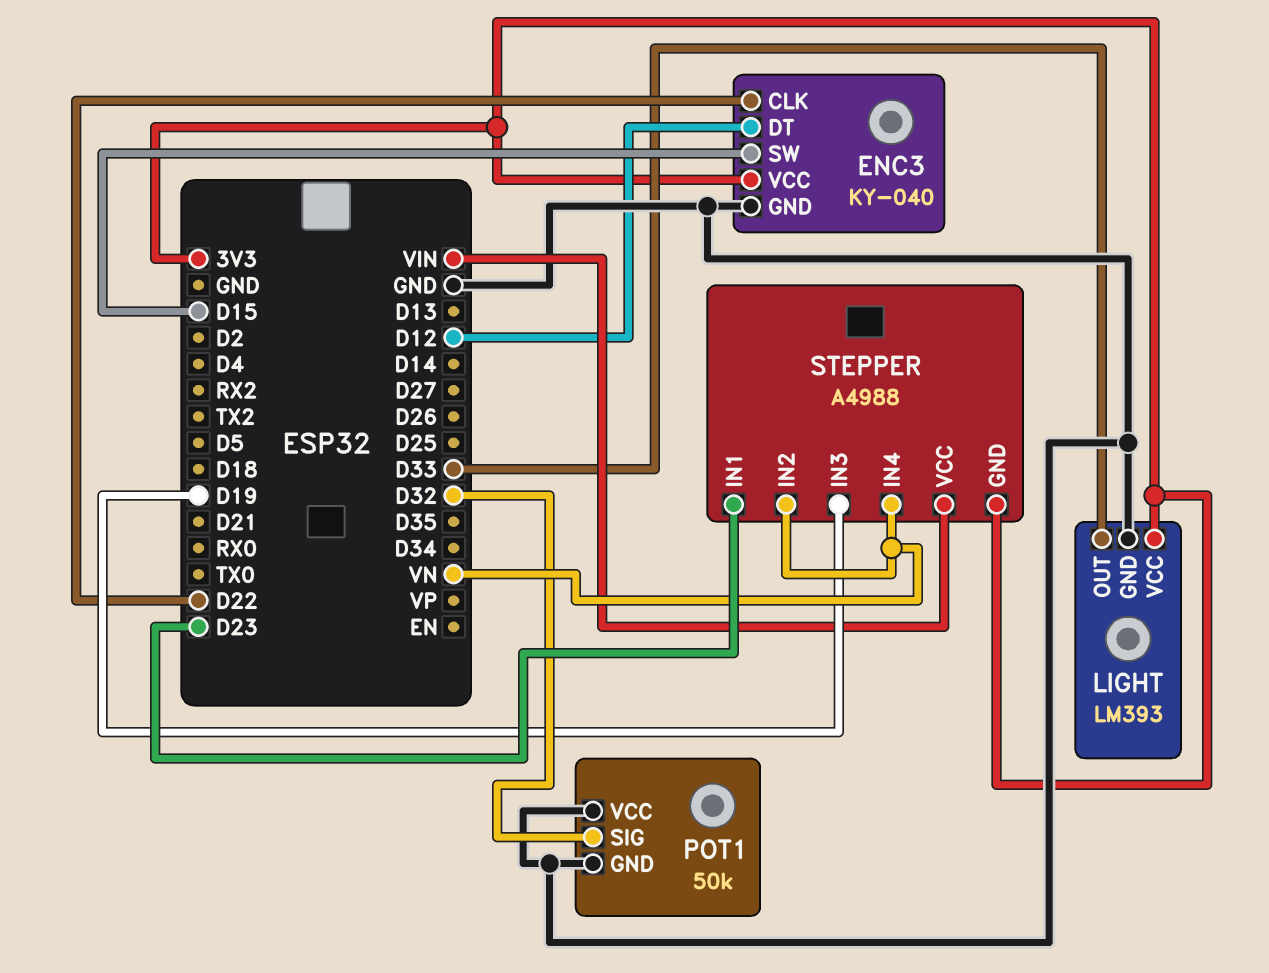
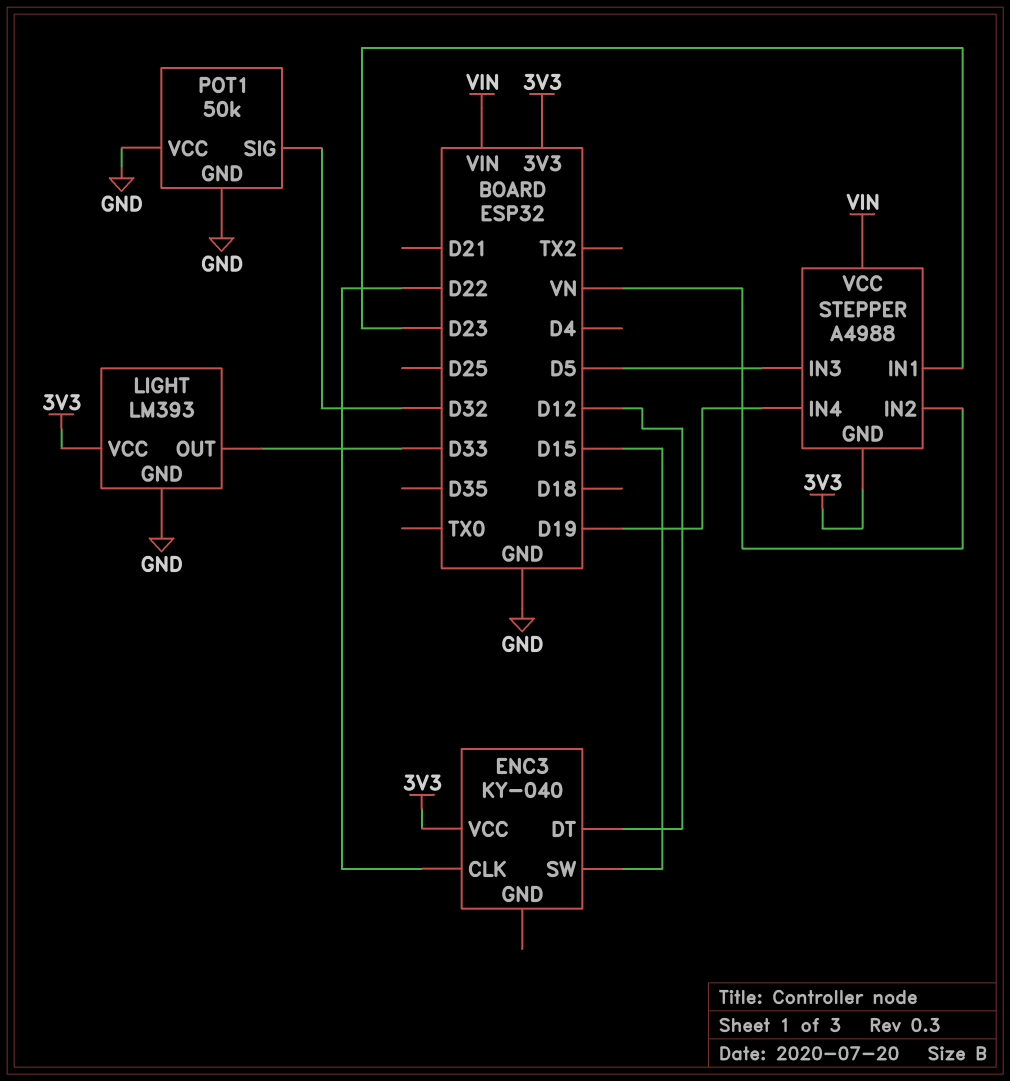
ENC3 pin GND: GND -> none
STEPPER pin IN3: D19 -> D5
STEPPER pin IN4: VN -> D19

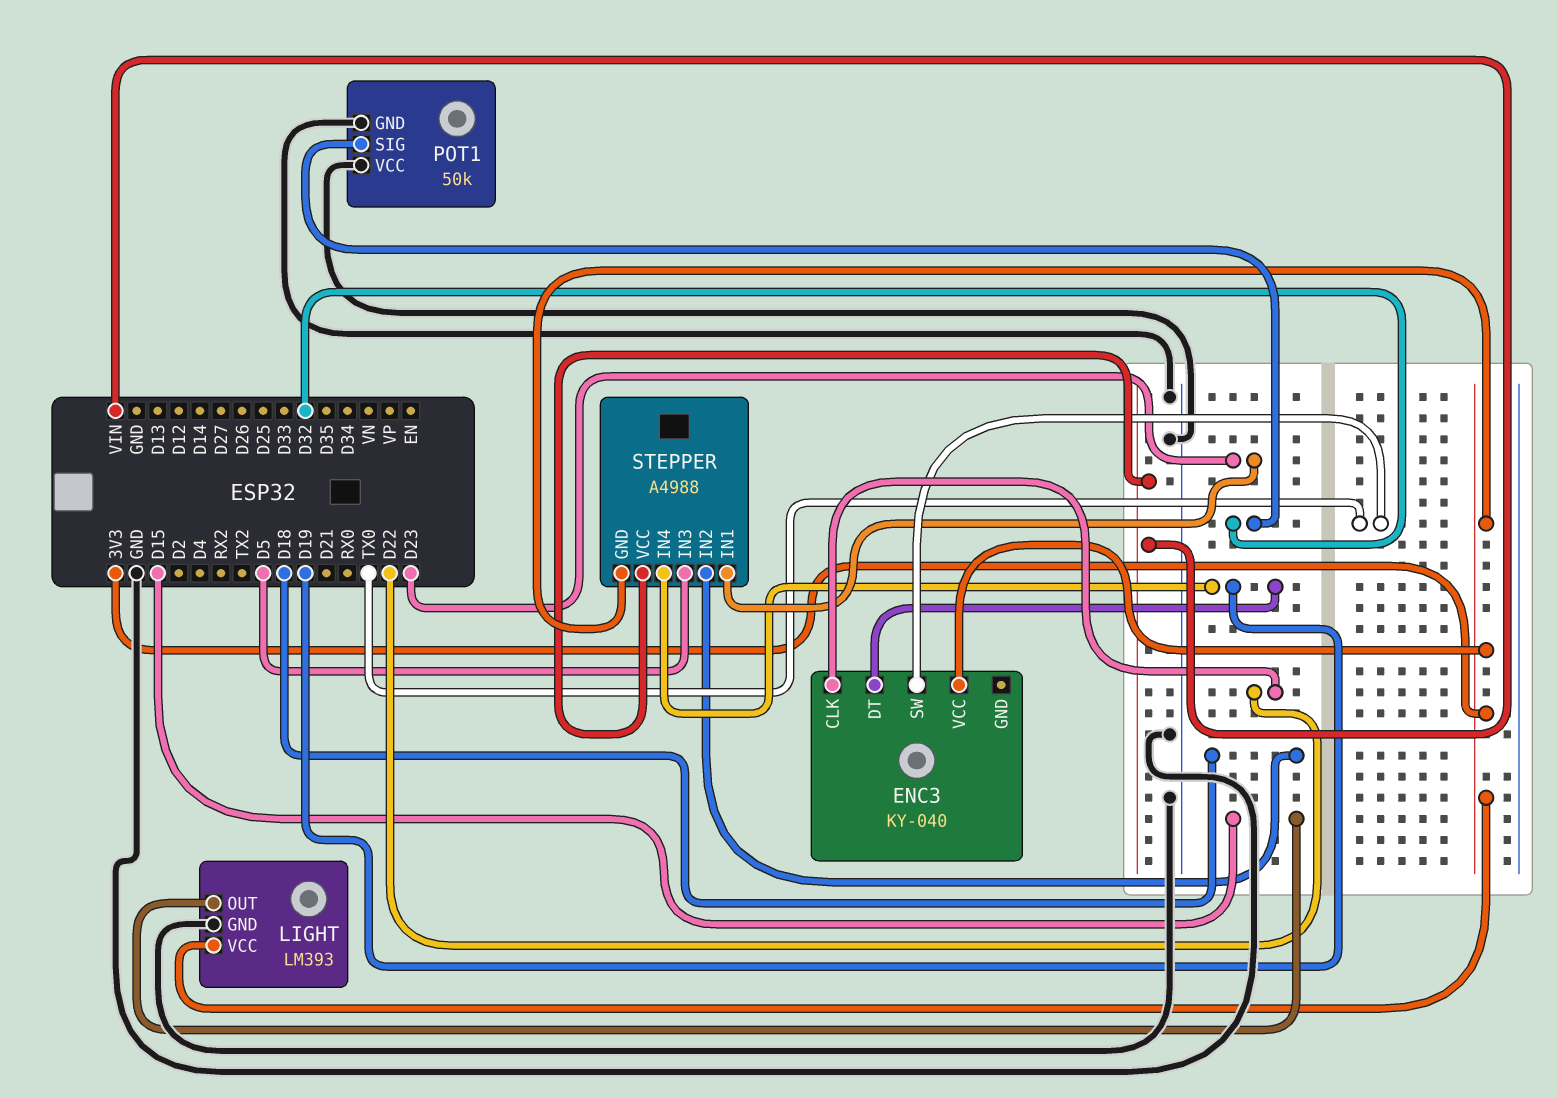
ENC3 pin DT: D12 -> D19
ENC3 pin SW: D15 -> TX0
LIGHT pin OUT: D33 -> D15
STEPPER pin IN2: VN -> D18

